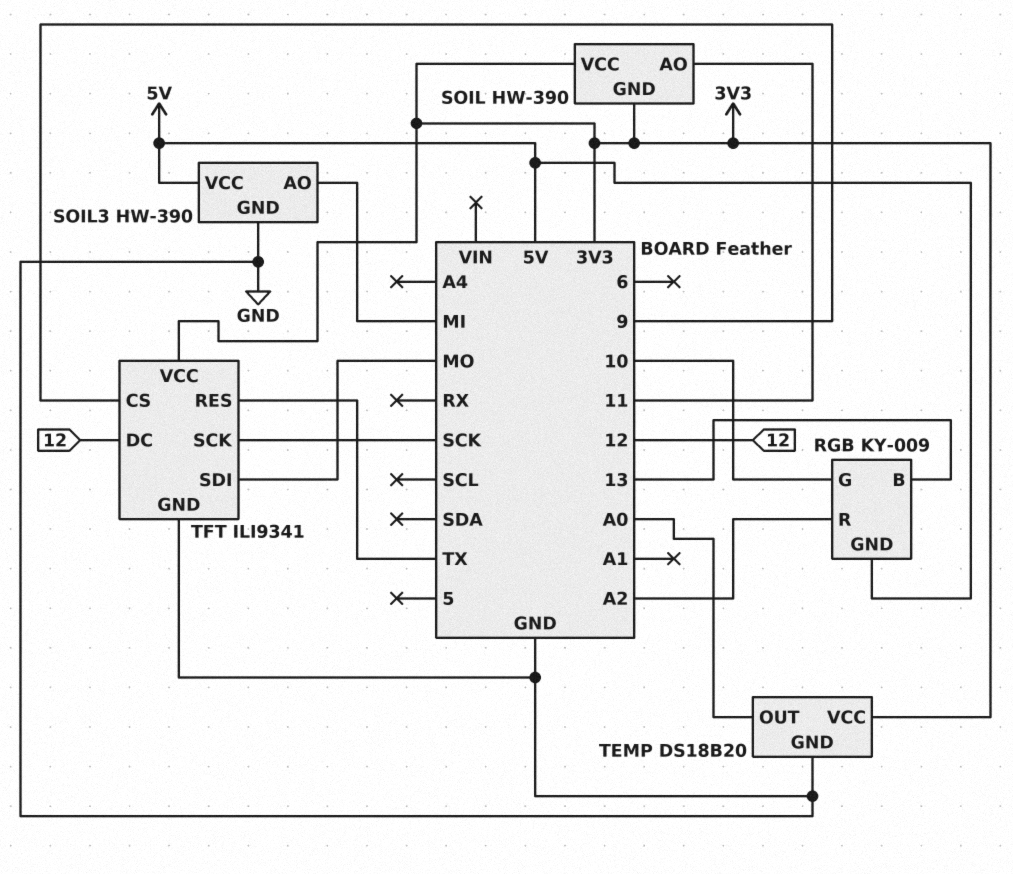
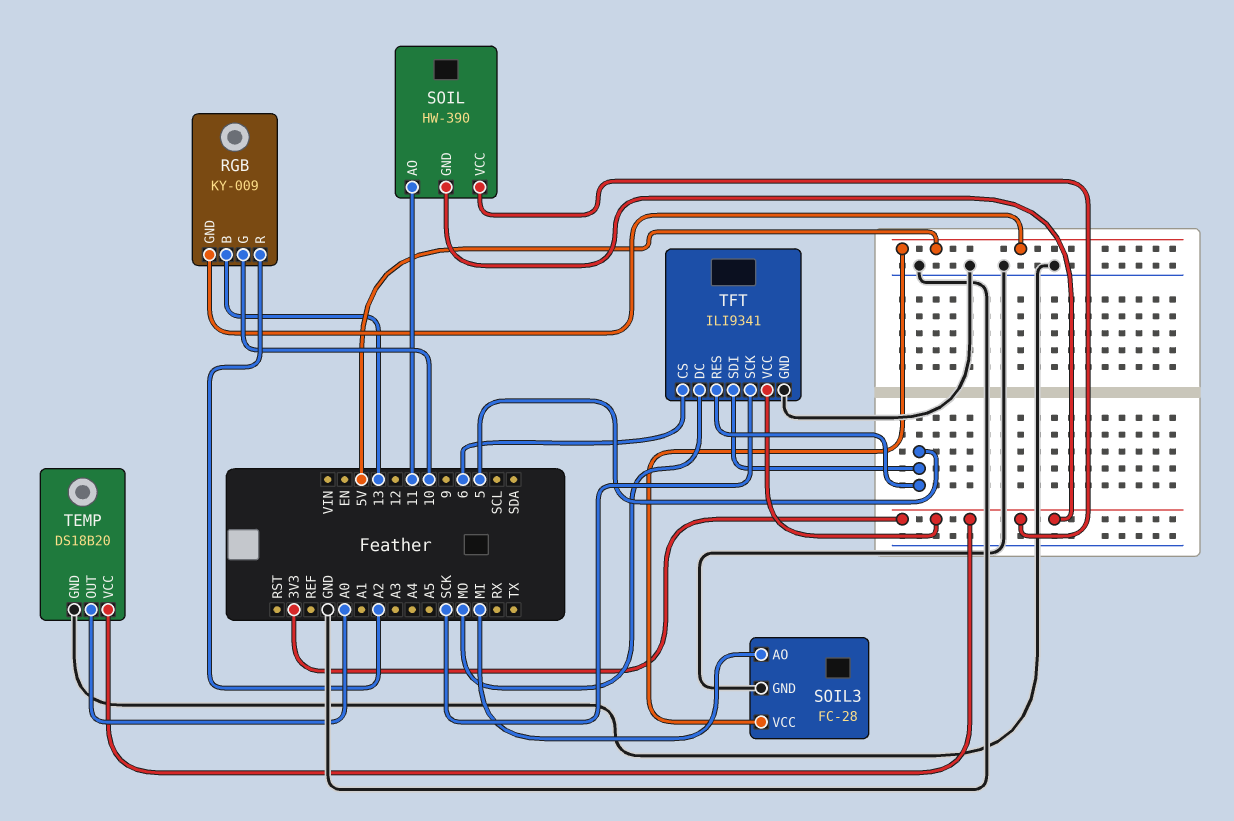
SOIL3: HW-390 -> FC-28
TFT pin CS: 9 -> 6
TFT pin DC: 12 -> MO
TFT pin RES: TX -> 5
TFT pin SDI: MO -> 5

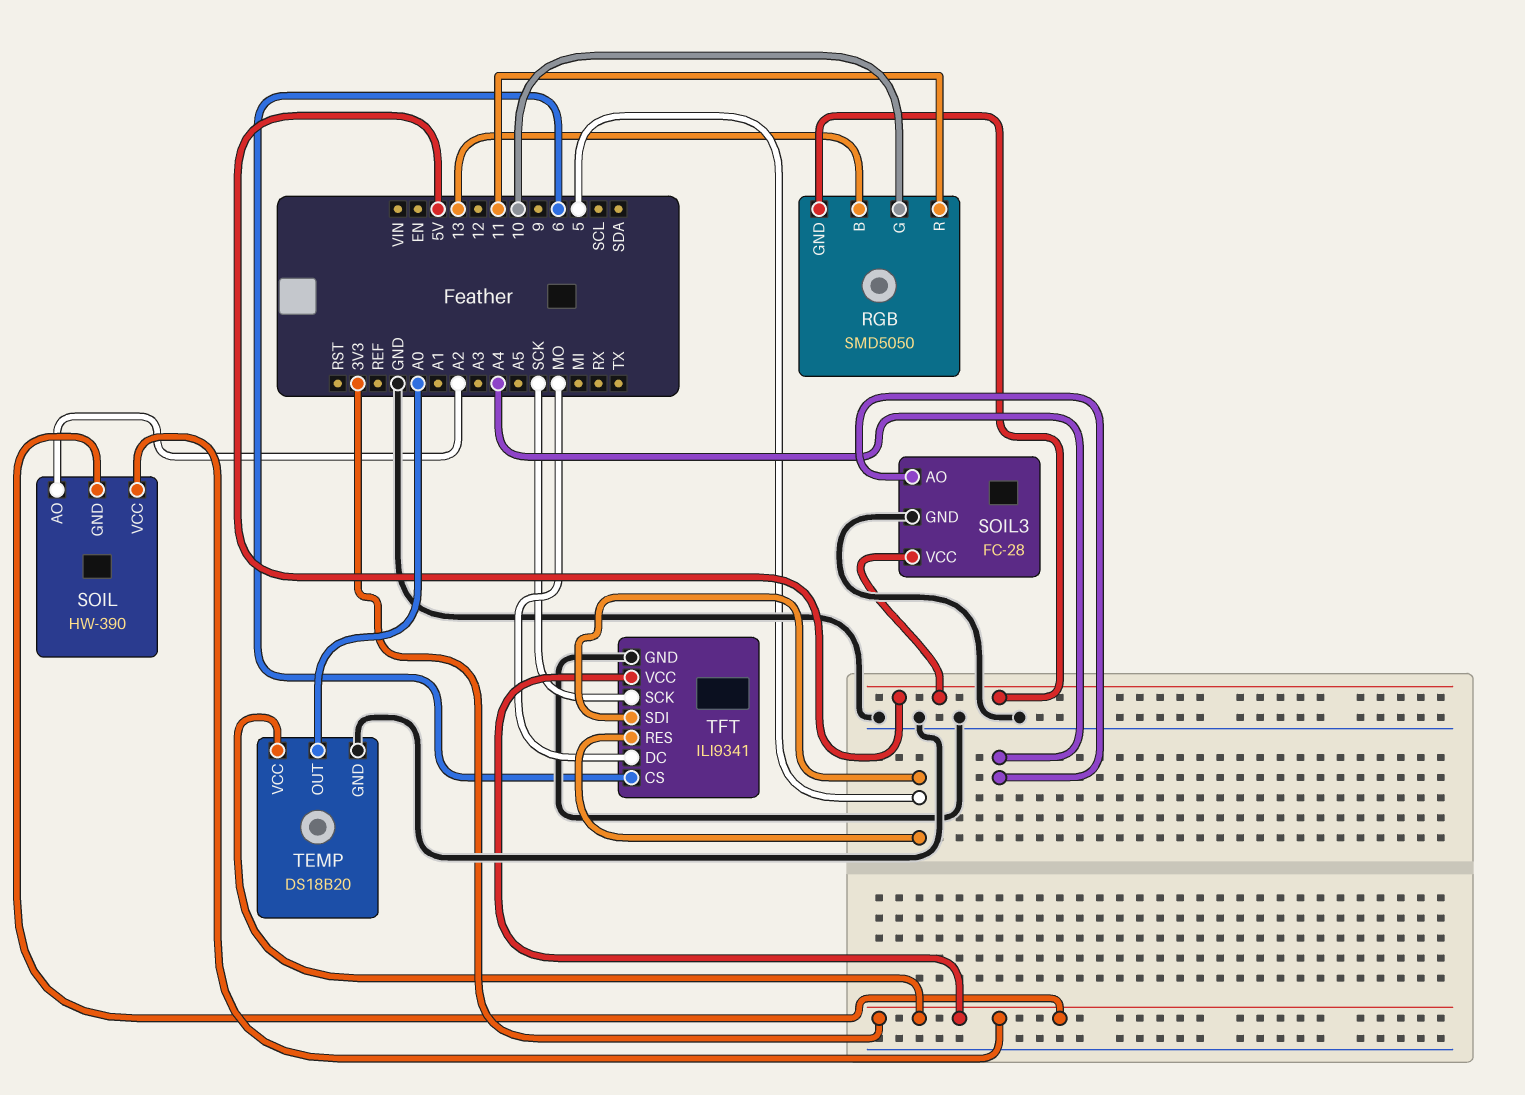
RGB: KY-009 -> SMD5050
RGB pin R: A2 -> 11
SOIL pin AO: 11 -> A2
SOIL3 pin AO: MI -> A4

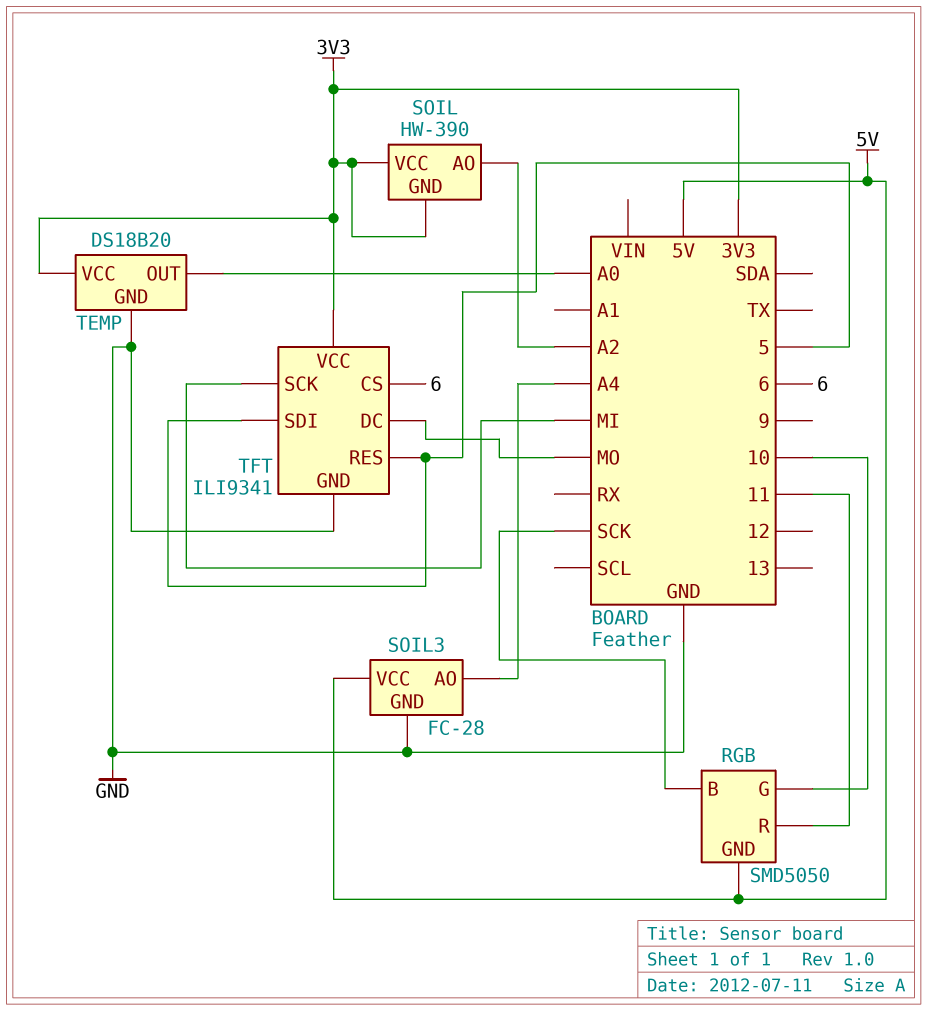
RGB pin B: 13 -> SCK
TFT pin SCK: SCK -> MI

